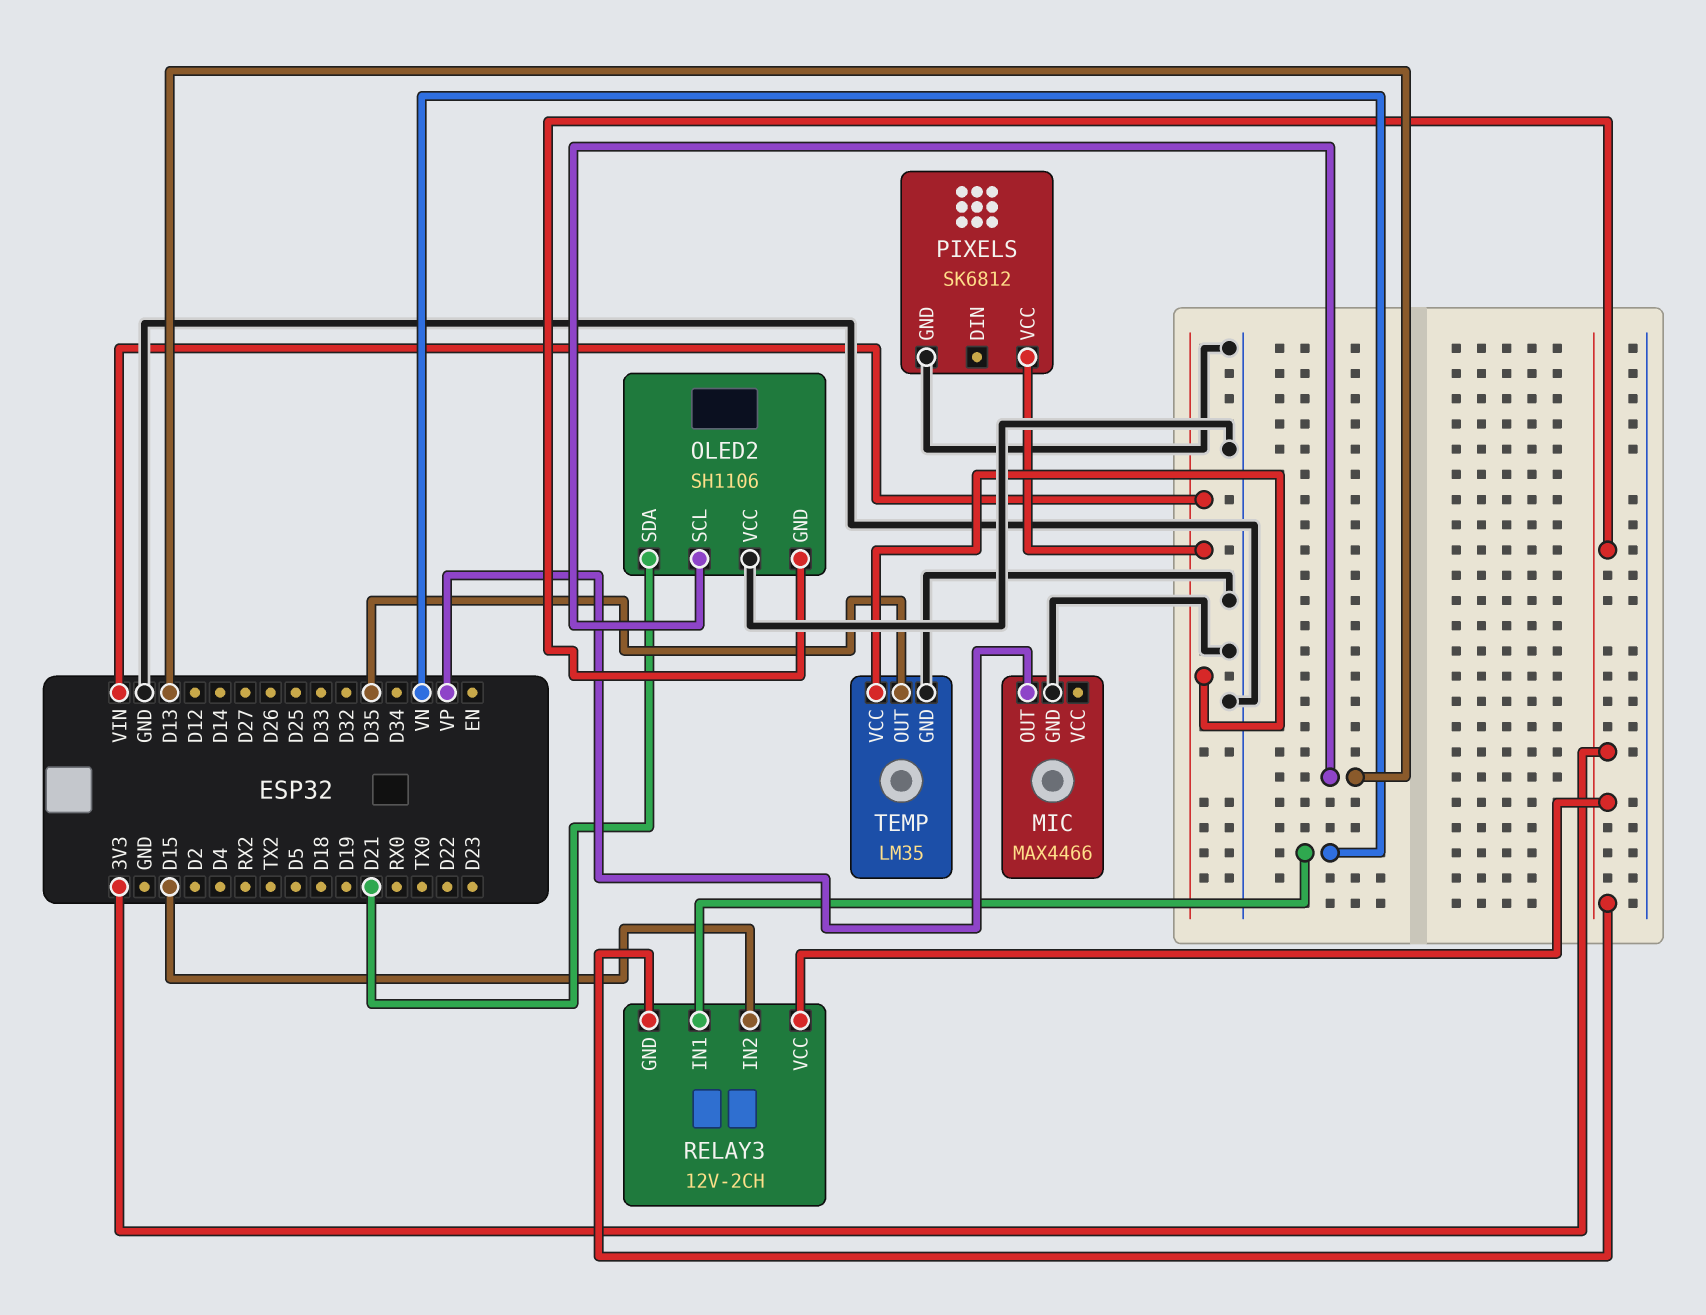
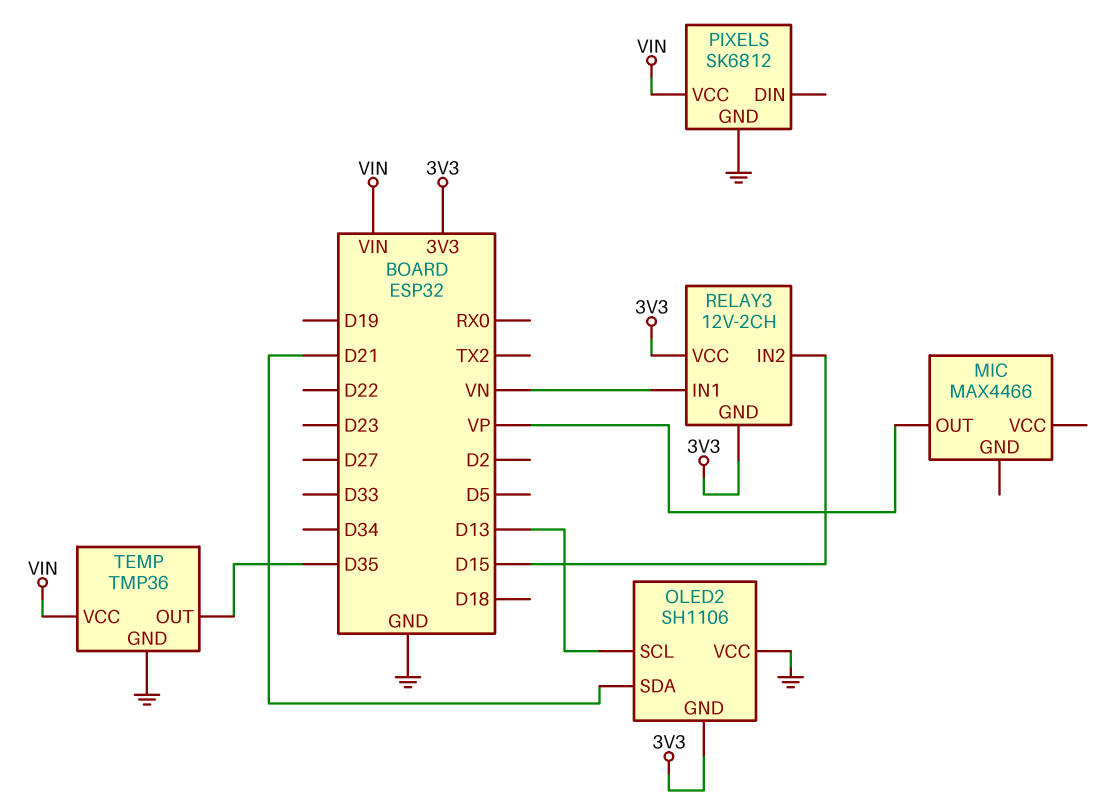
MIC pin GND: GND -> none
TEMP: LM35 -> TMP36

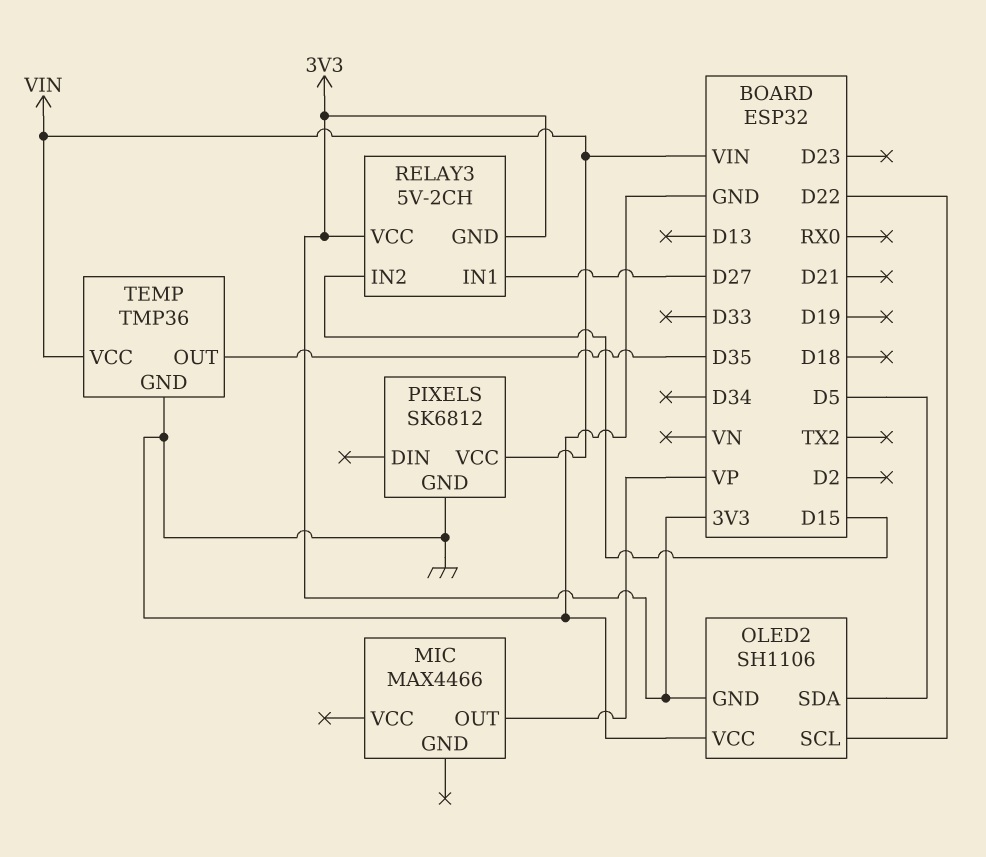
OLED2 pin SCL: D13 -> D22
OLED2 pin SDA: D21 -> D5
RELAY3: 12V-2CH -> 5V-2CH
RELAY3 pin IN1: VN -> D27

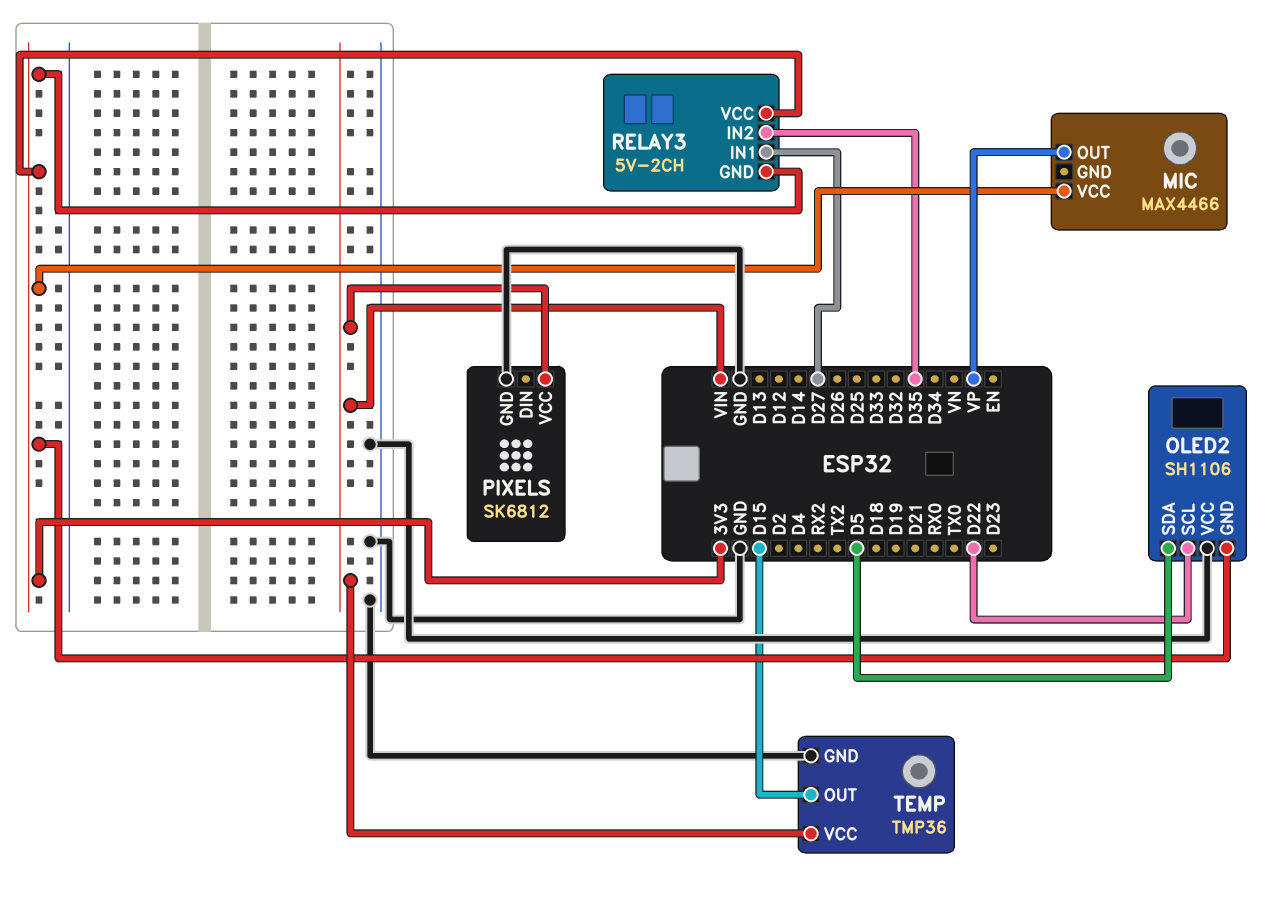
MIC pin VCC: none -> 3V3
RELAY3 pin IN2: D15 -> D35
TEMP pin OUT: D35 -> D15

